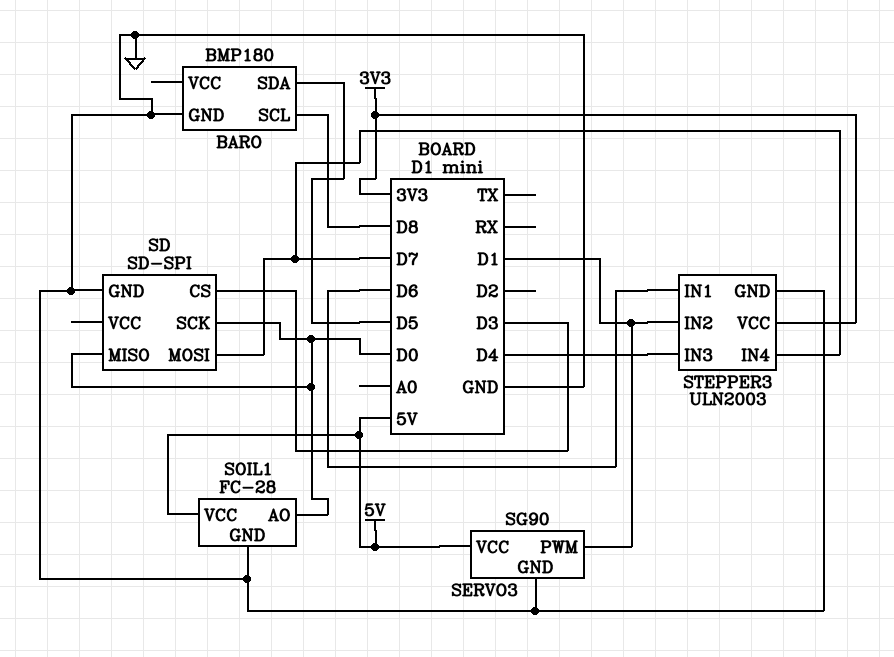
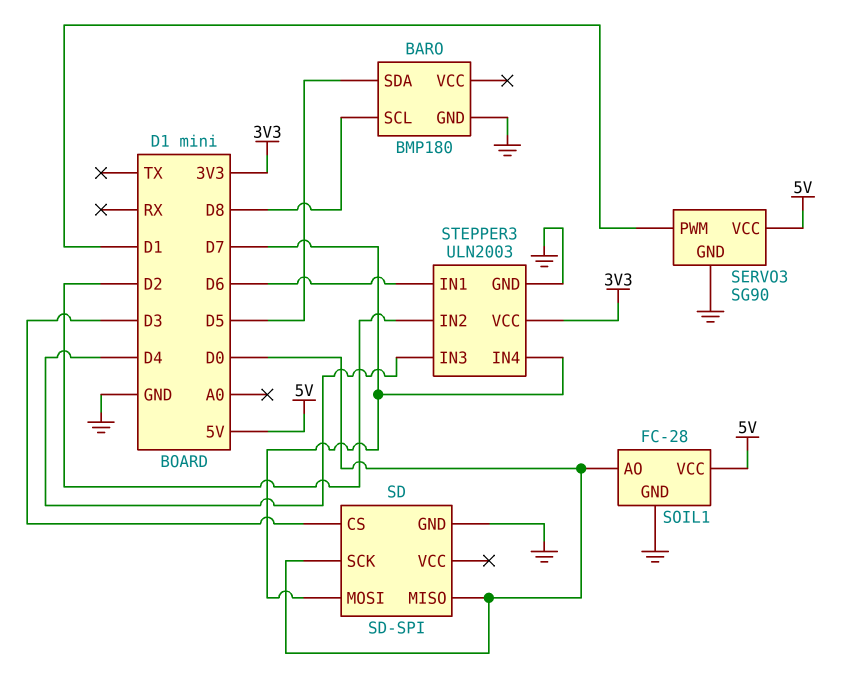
STEPPER3 pin IN2: D1 -> D2

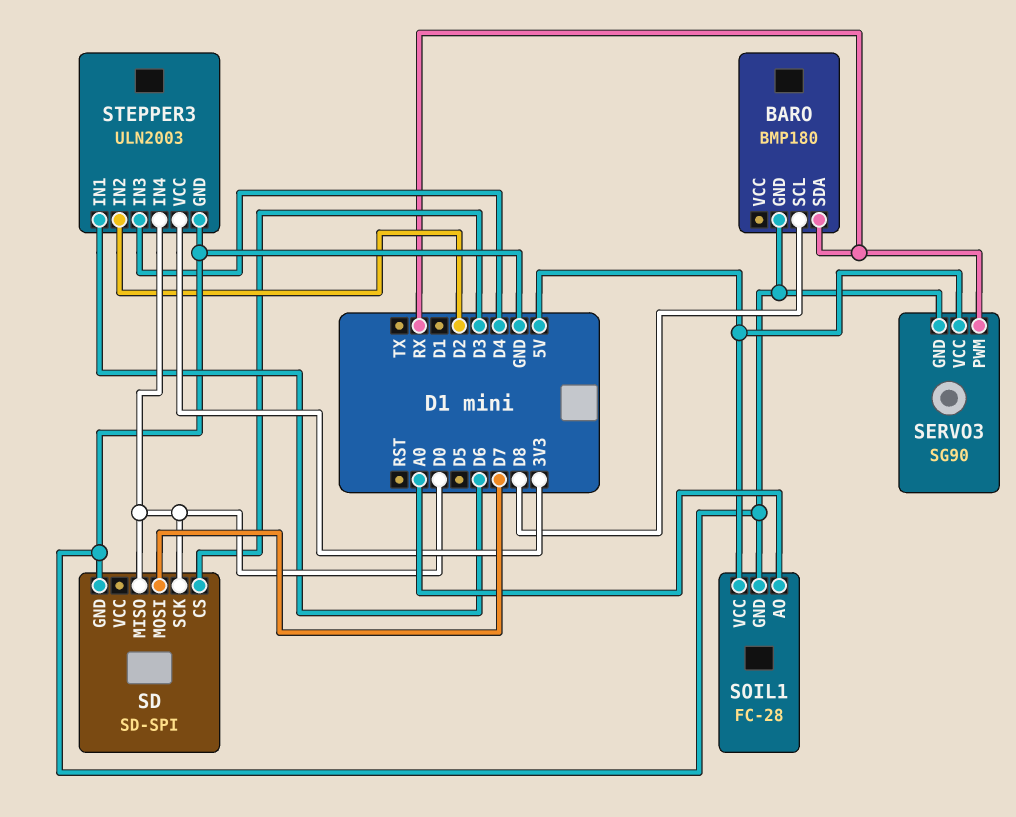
BARO pin SDA: D5 -> RX
SERVO3 pin PWM: D1 -> RX
SOIL1 pin AO: D0 -> A0
STEPPER3 pin IN4: D7 -> D0

